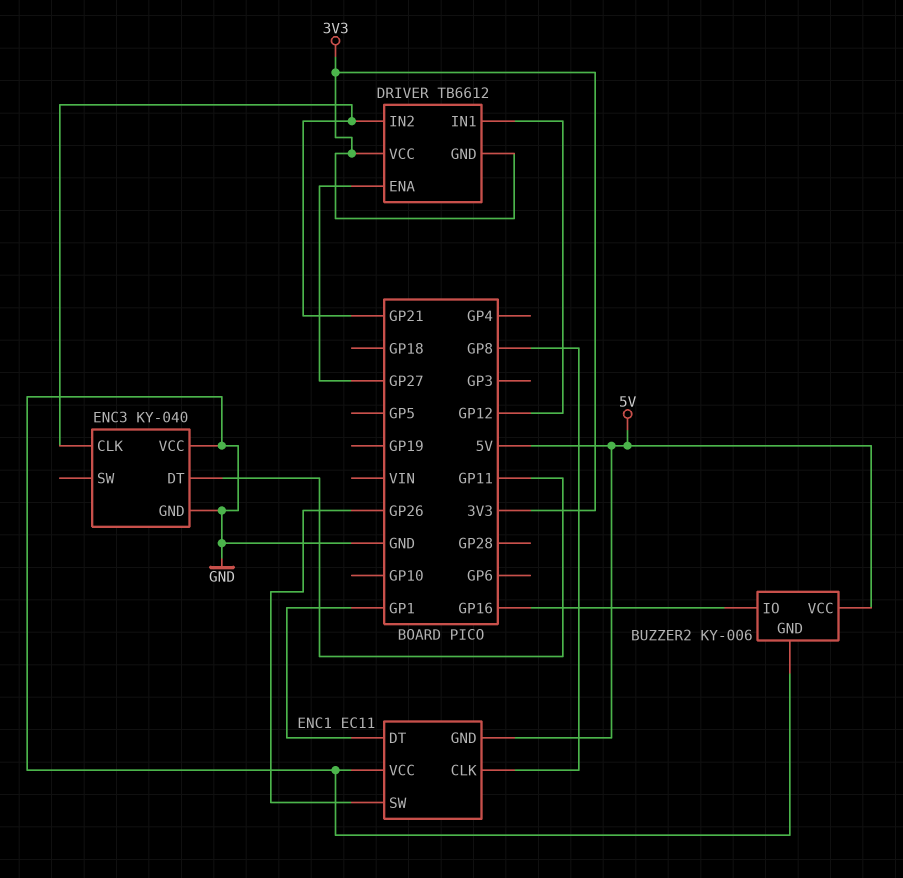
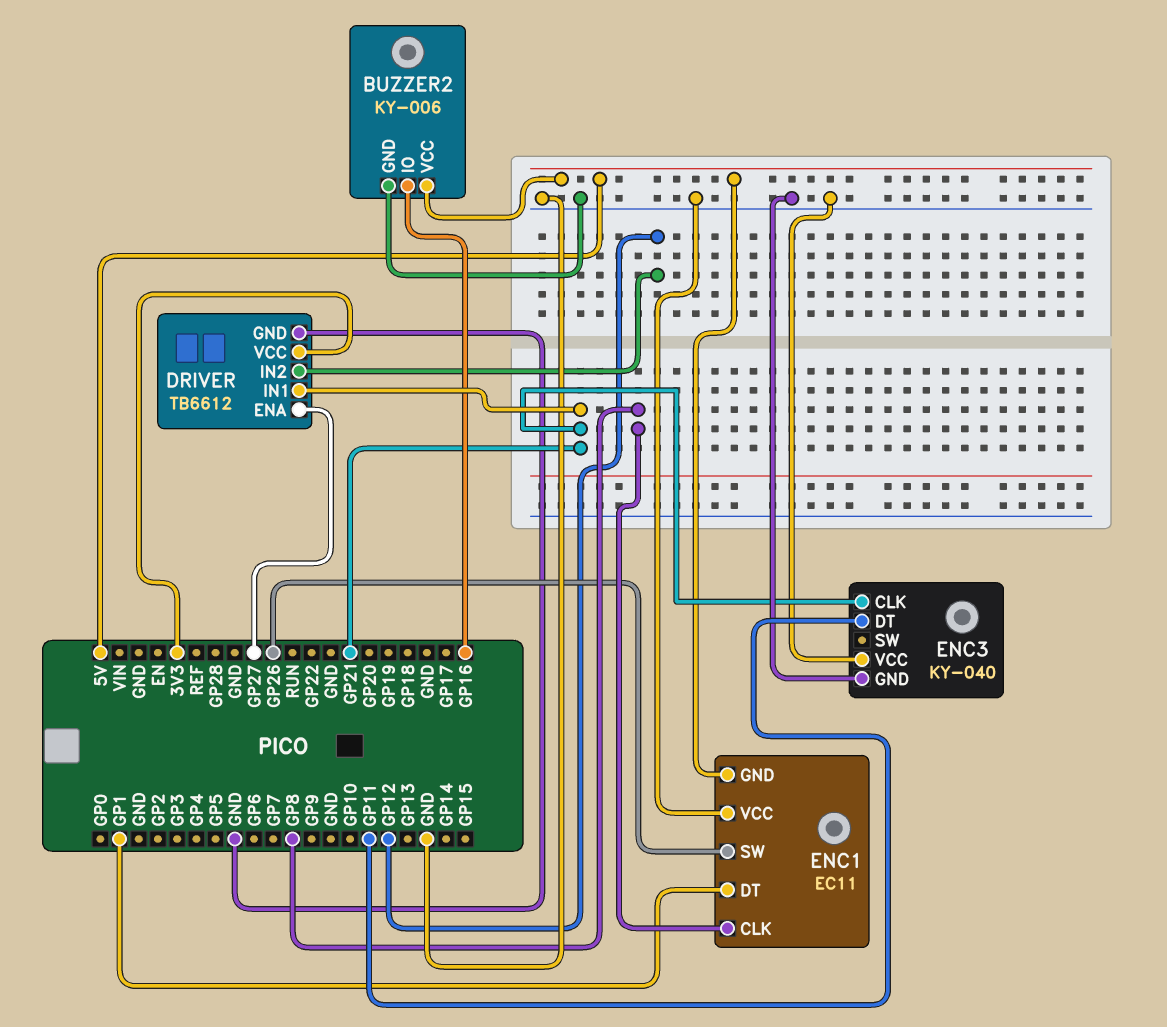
DRIVER pin GND: 3V3 -> GND
DRIVER pin IN1: GP12 -> GP21
DRIVER pin IN2: GP21 -> GP12

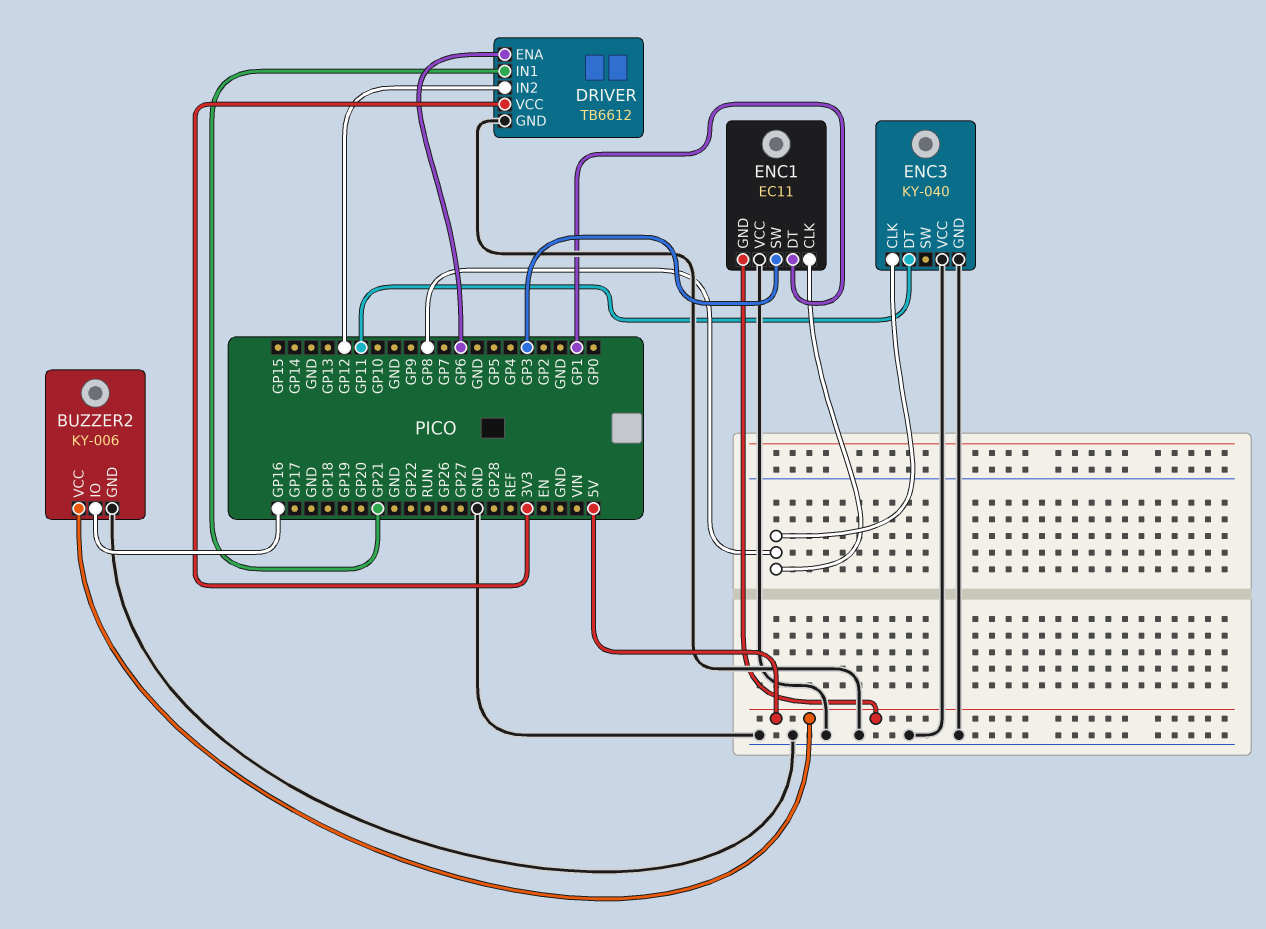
DRIVER pin ENA: GP27 -> GP6
ENC1 pin SW: GP26 -> GP3
ENC3 pin CLK: GP21 -> GP8

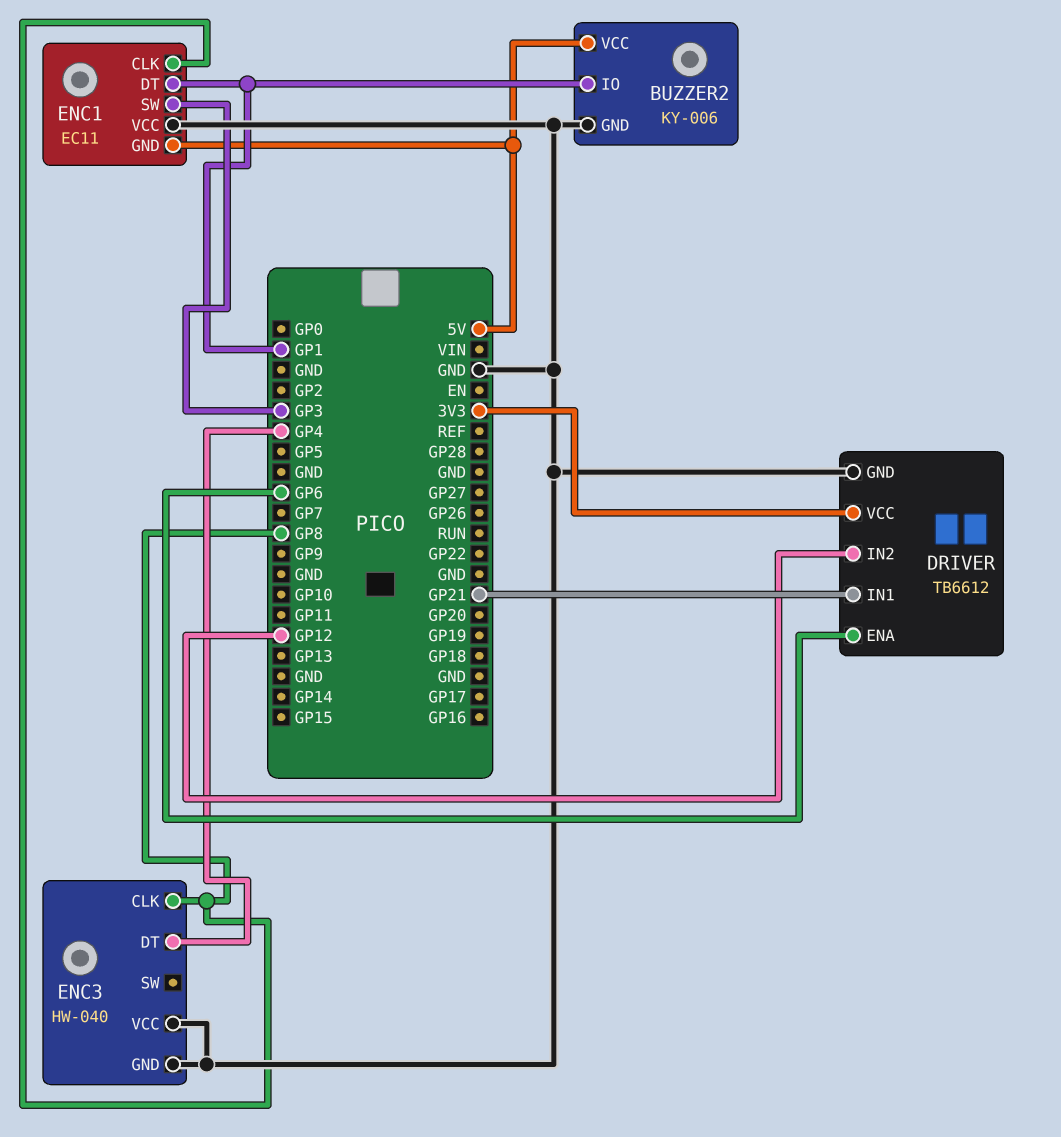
BUZZER2 pin IO: GP16 -> GP1
ENC3: KY-040 -> HW-040
ENC3 pin DT: GP11 -> GP4

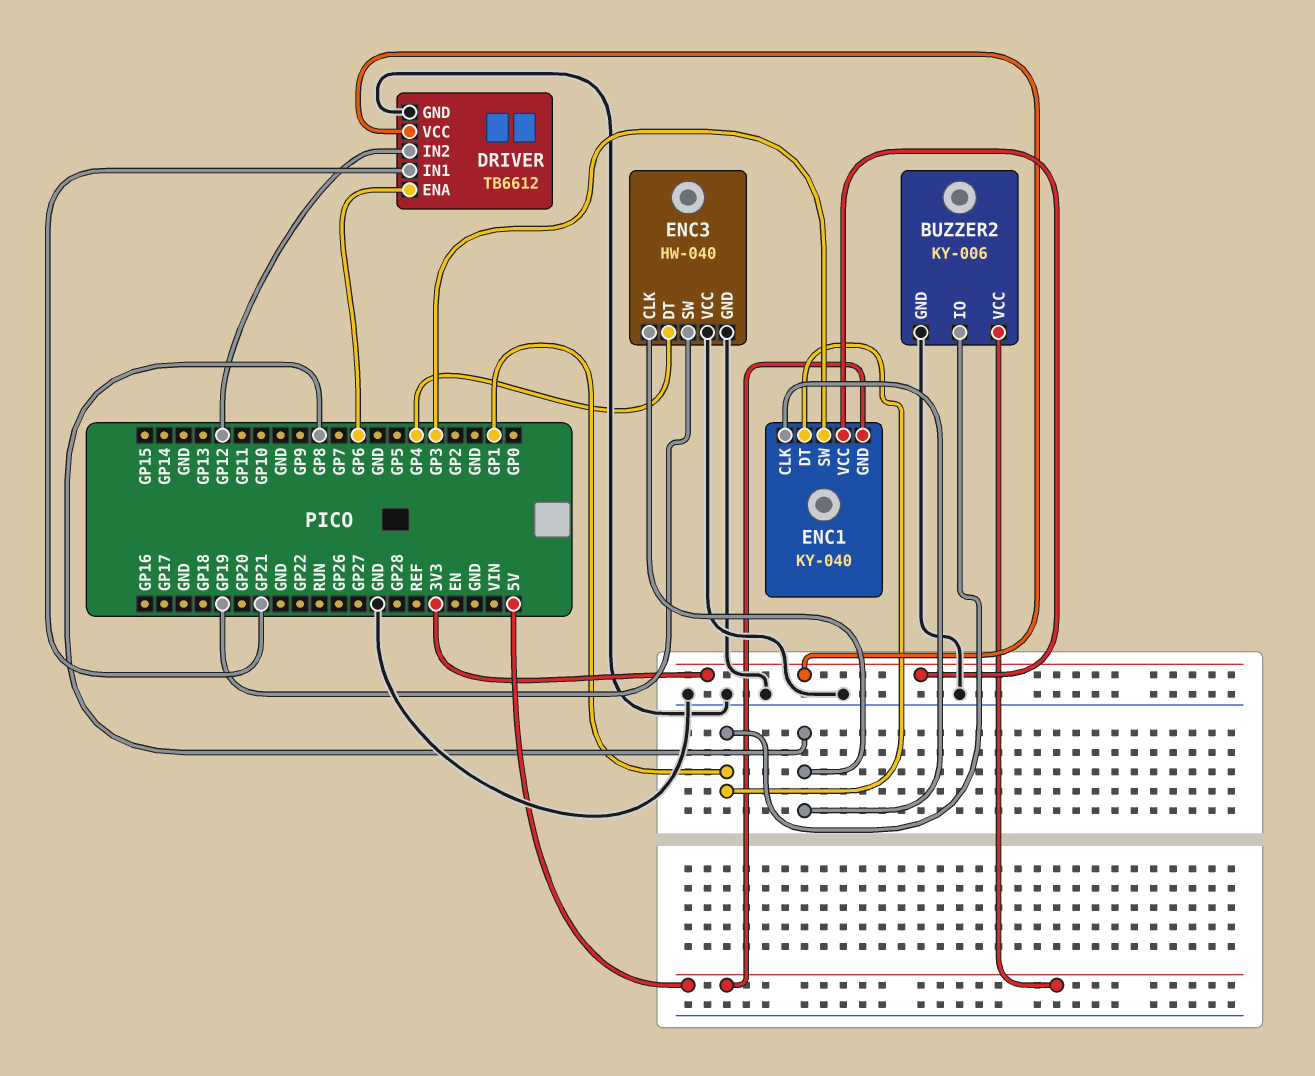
ENC1: EC11 -> KY-040
ENC1 pin VCC: GND -> 3V3
ENC3 pin SW: none -> GP19

